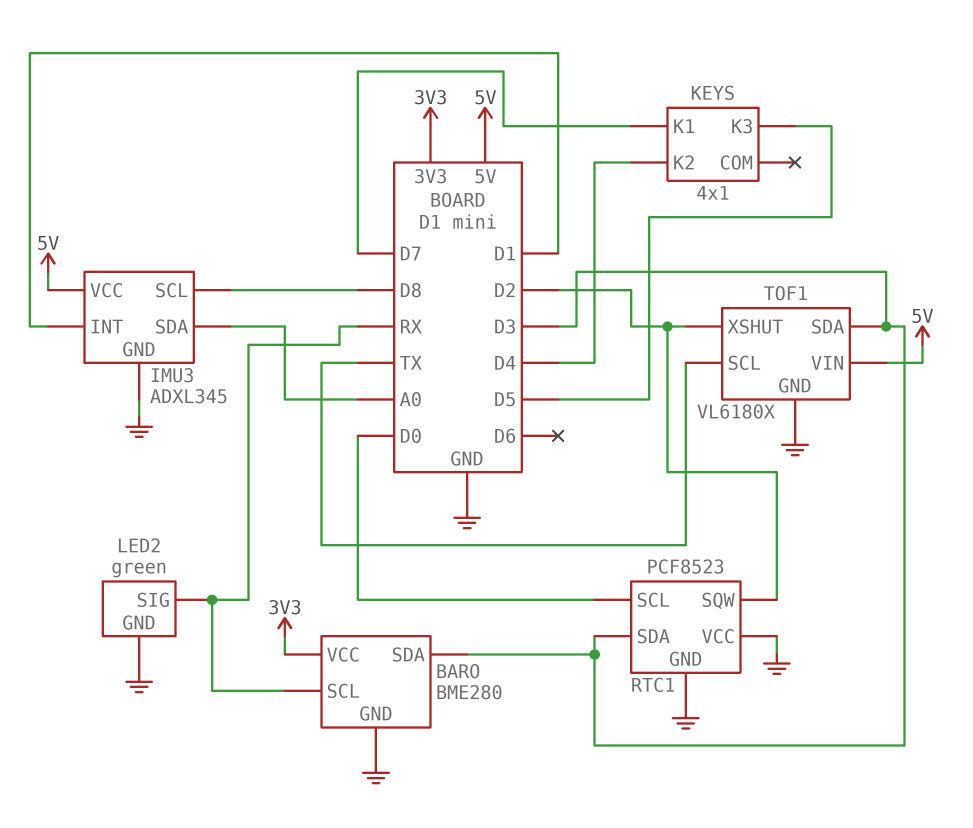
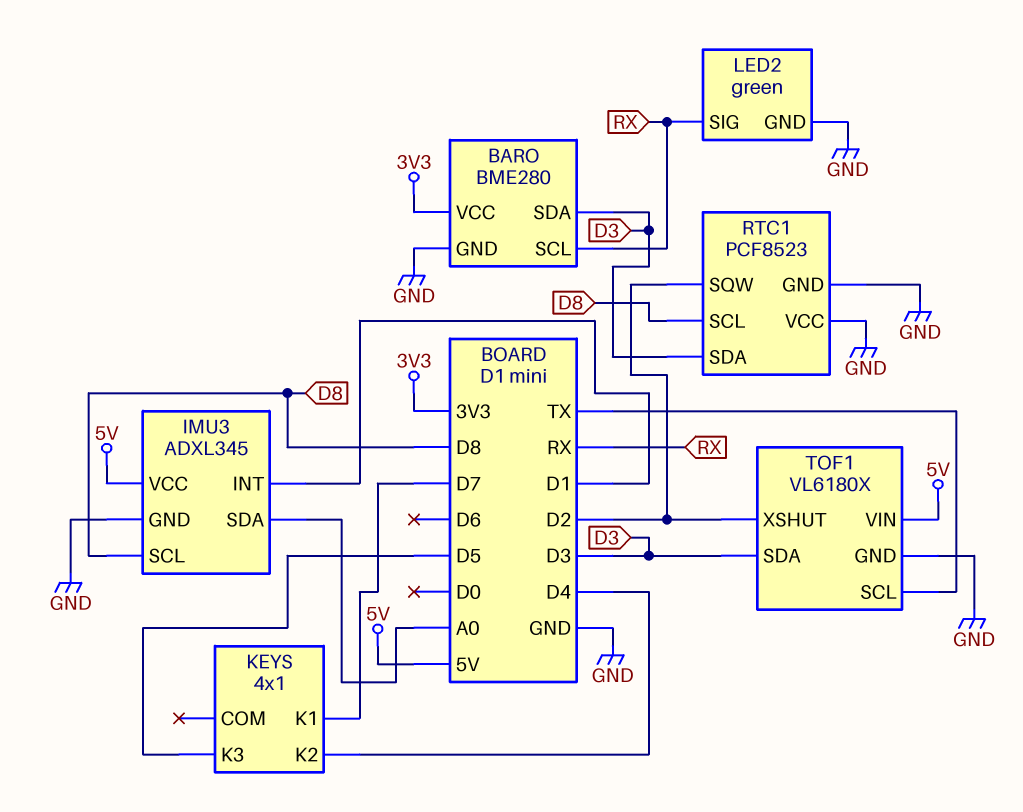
RTC1 pin SCL: D0 -> D8

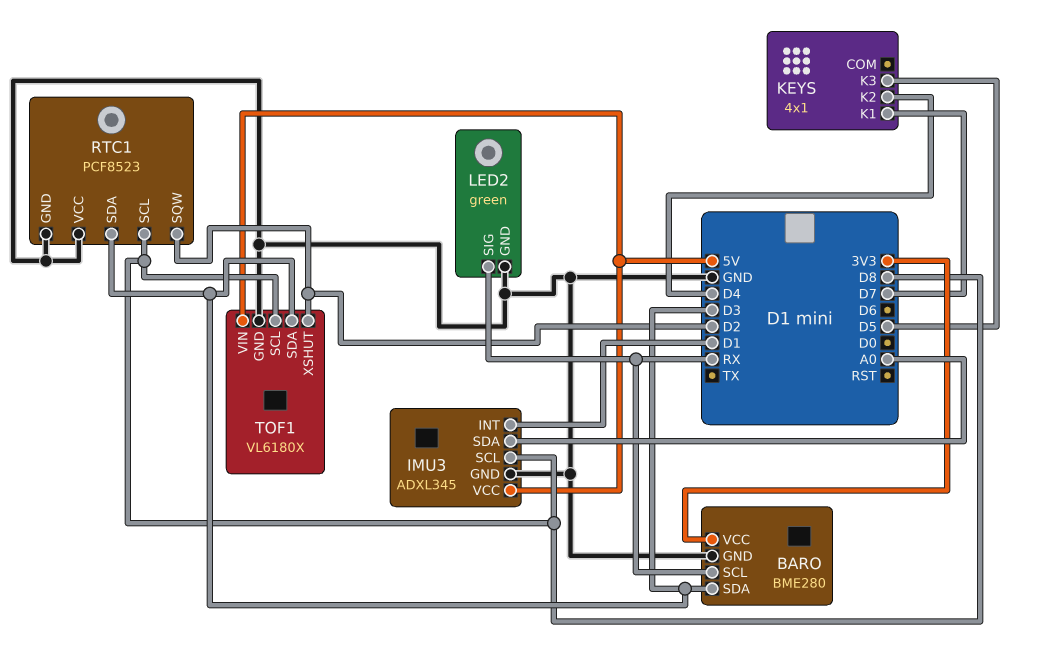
TOF1 pin SCL: TX -> D8

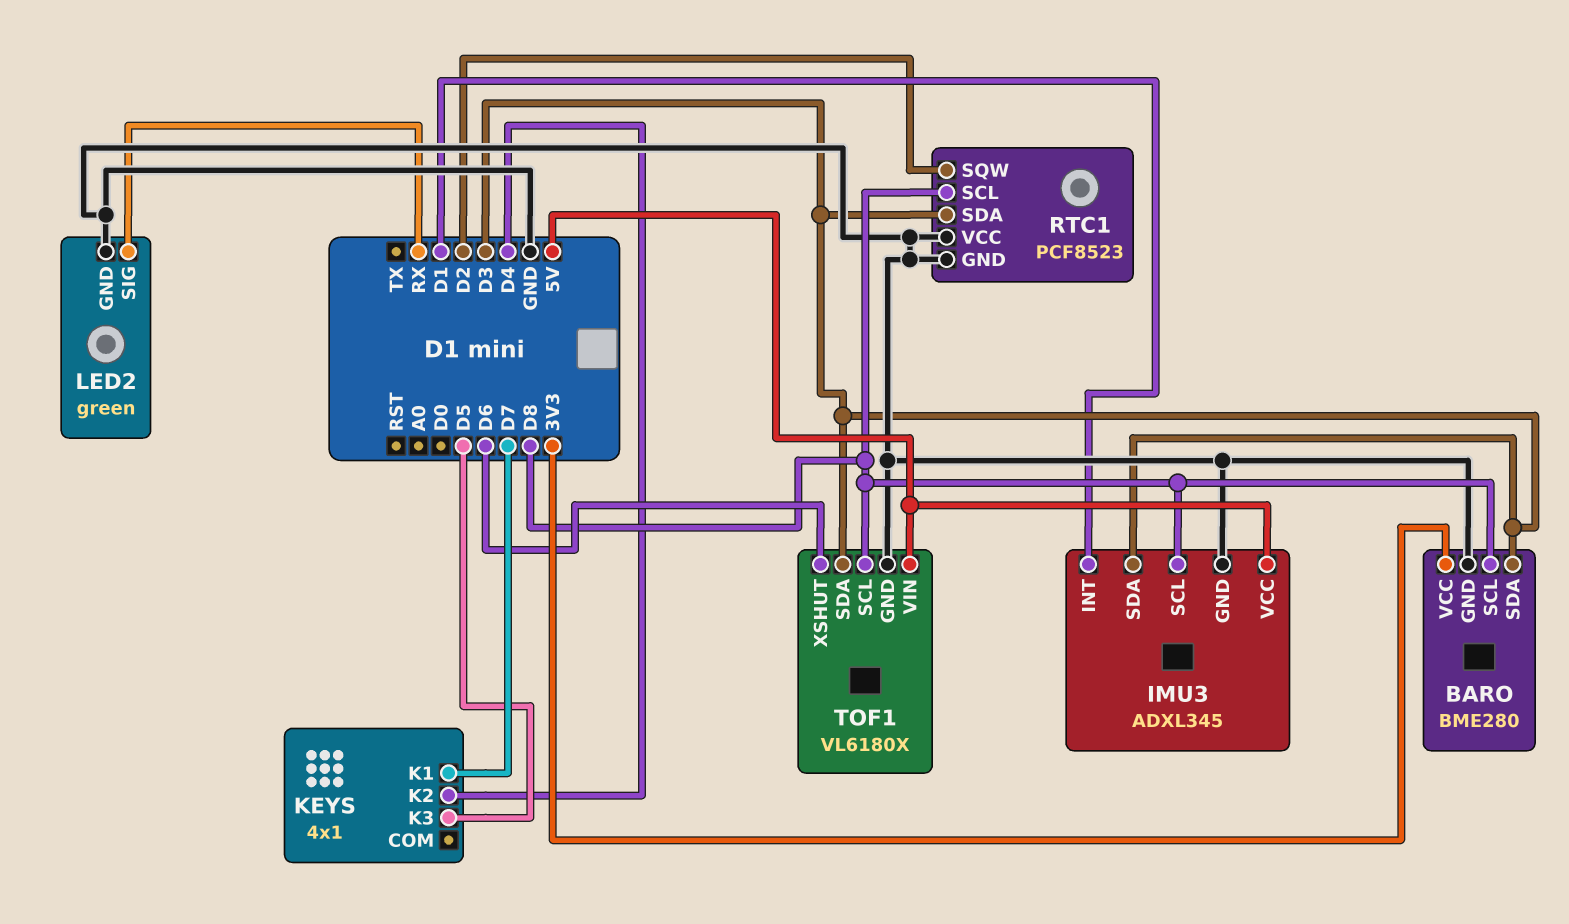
BARO pin SCL: RX -> D8
IMU3 pin SDA: A0 -> D3
TOF1 pin XSHUT: D2 -> D6

